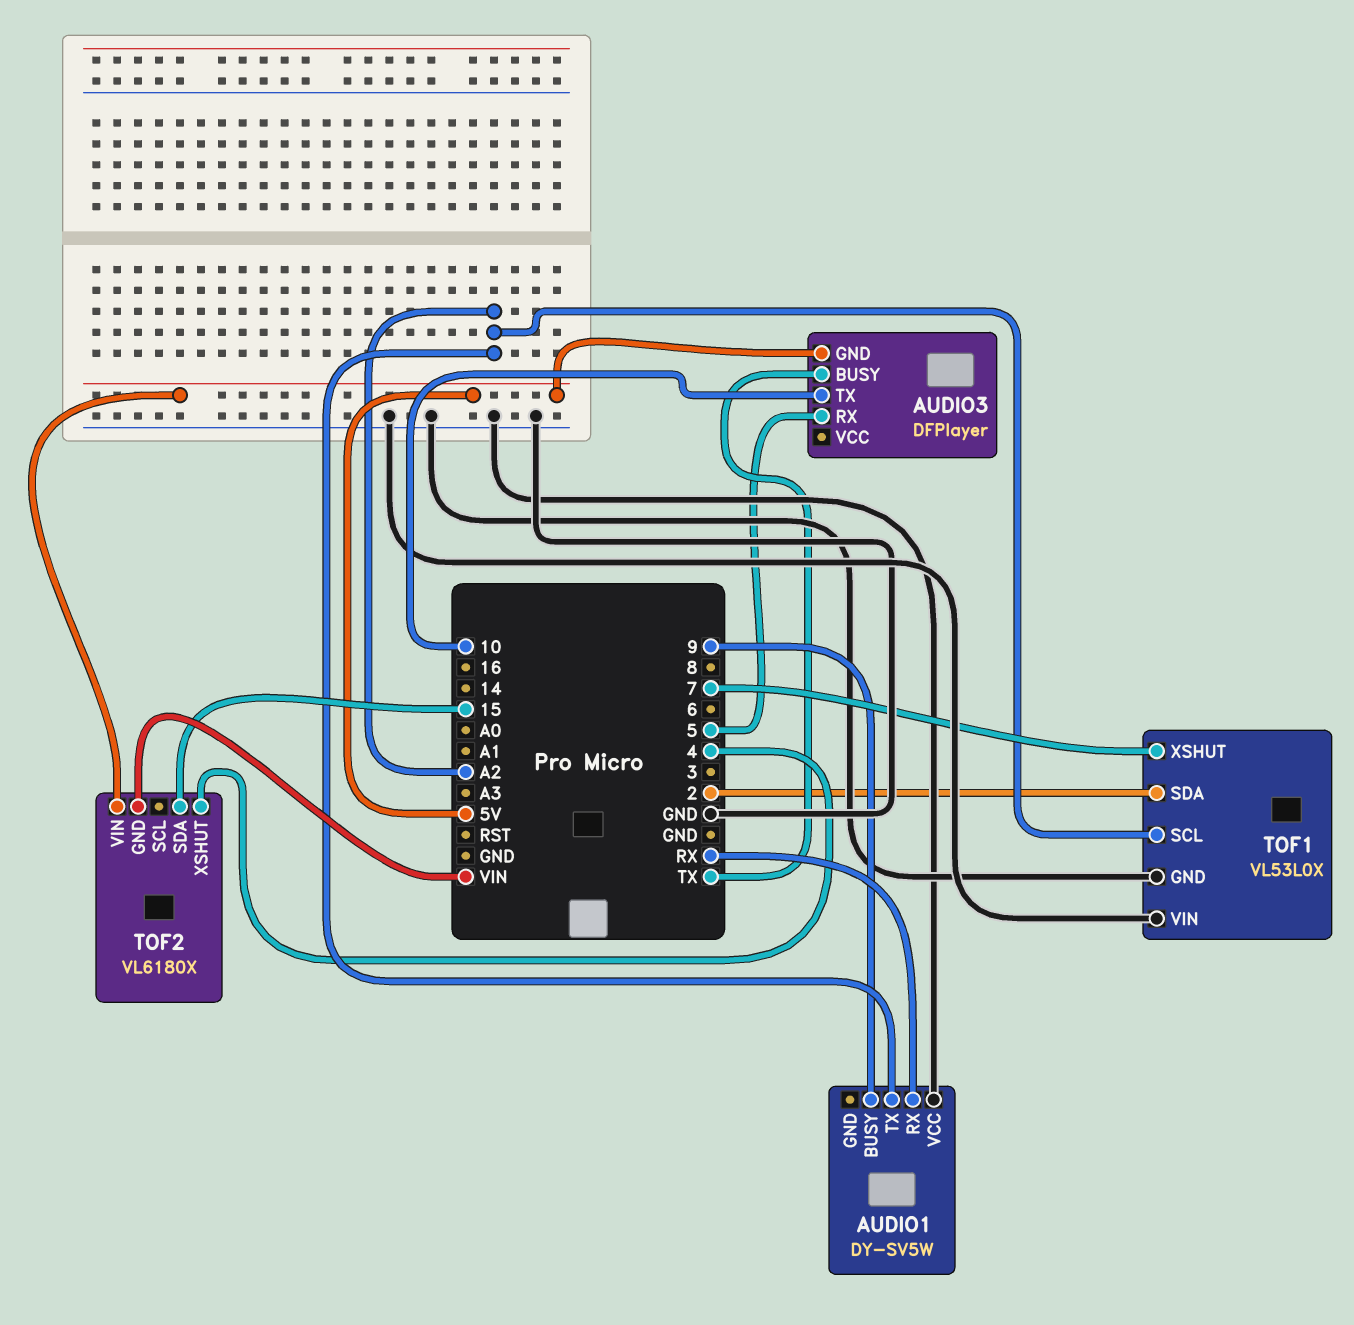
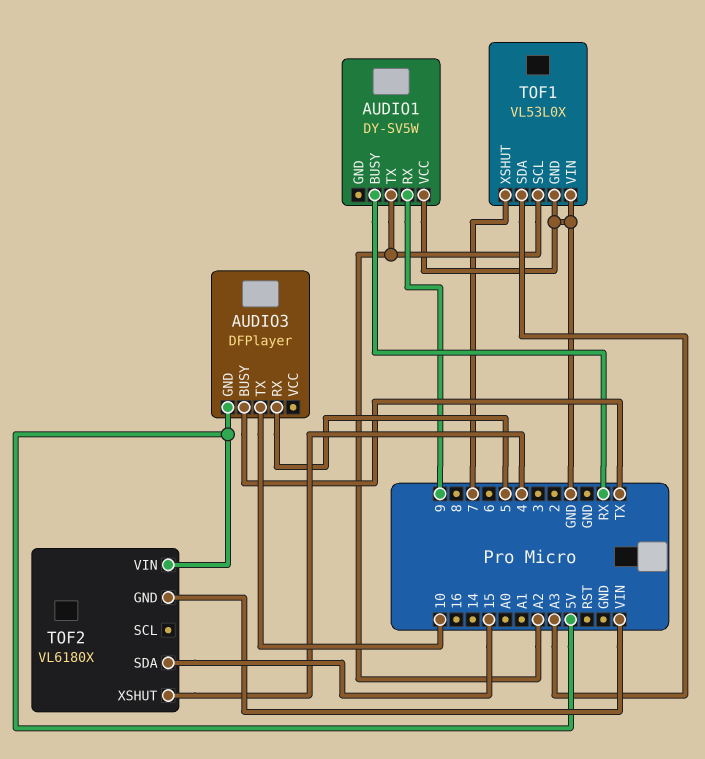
AUDIO1 pin BUSY: 9 -> RX
AUDIO1 pin RX: RX -> 9
TOF1 pin SDA: 2 -> A3

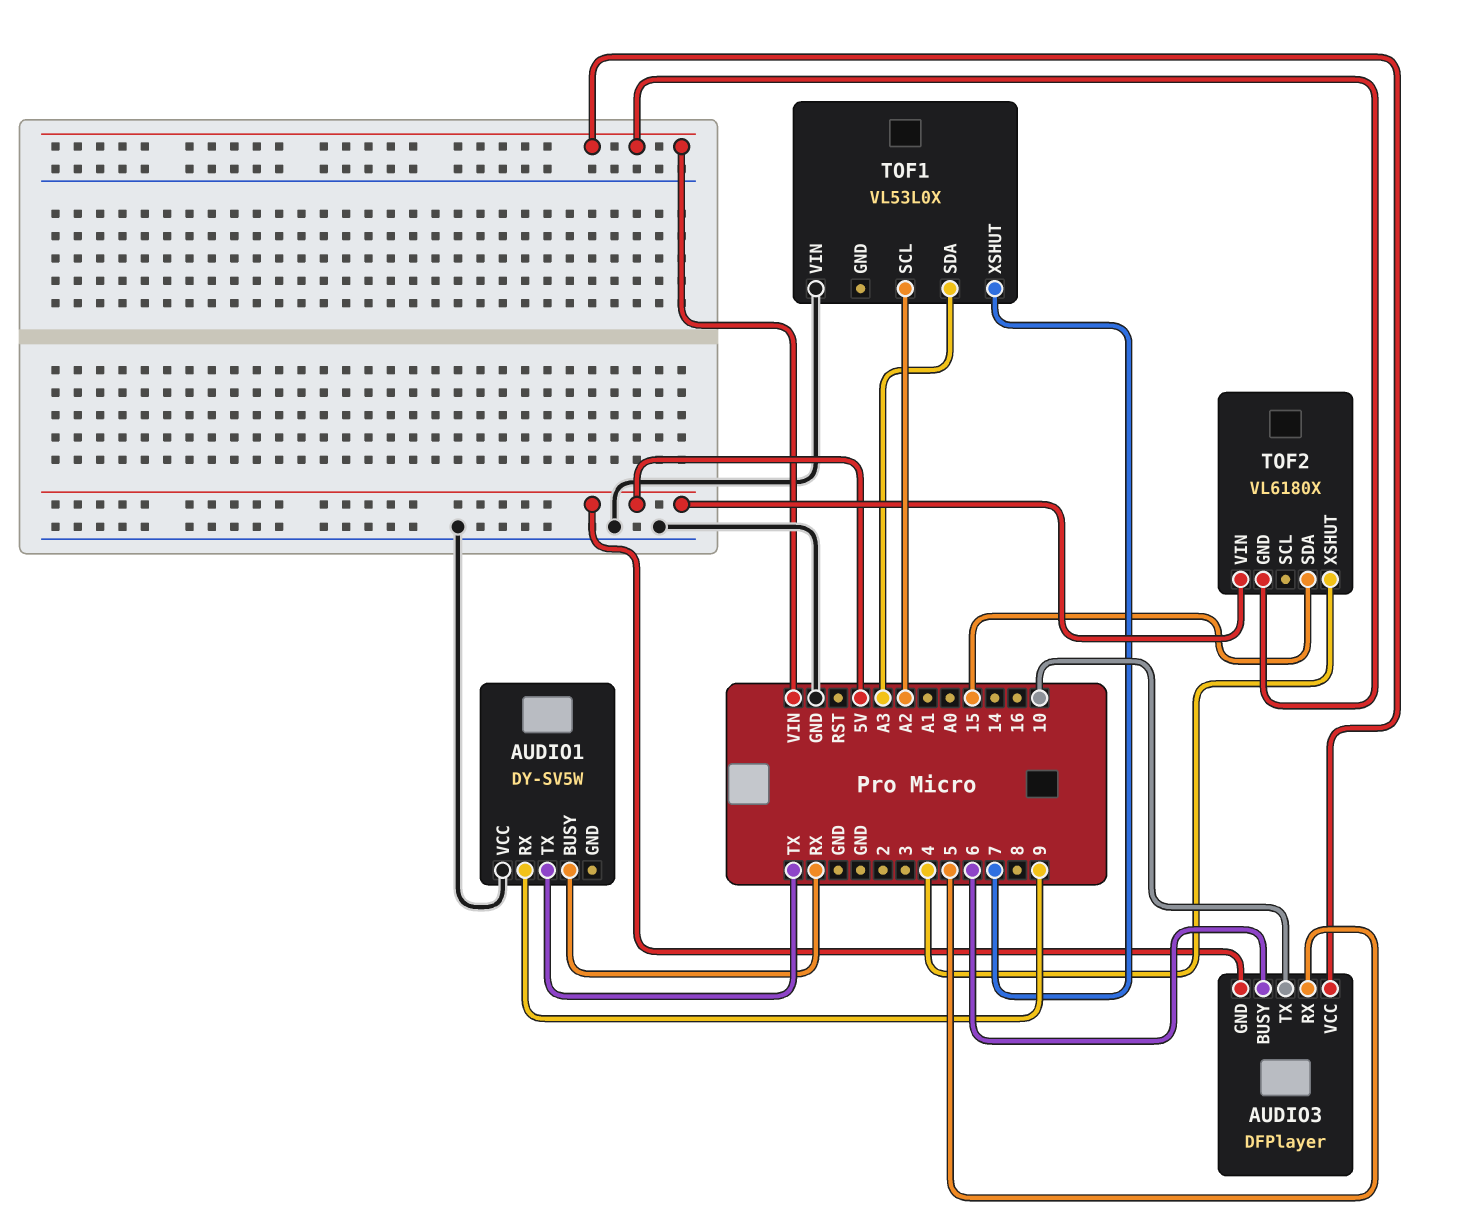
AUDIO1 pin TX: A2 -> TX
AUDIO3 pin BUSY: TX -> 6
AUDIO3 pin VCC: none -> VIN
TOF1 pin GND: GND -> none

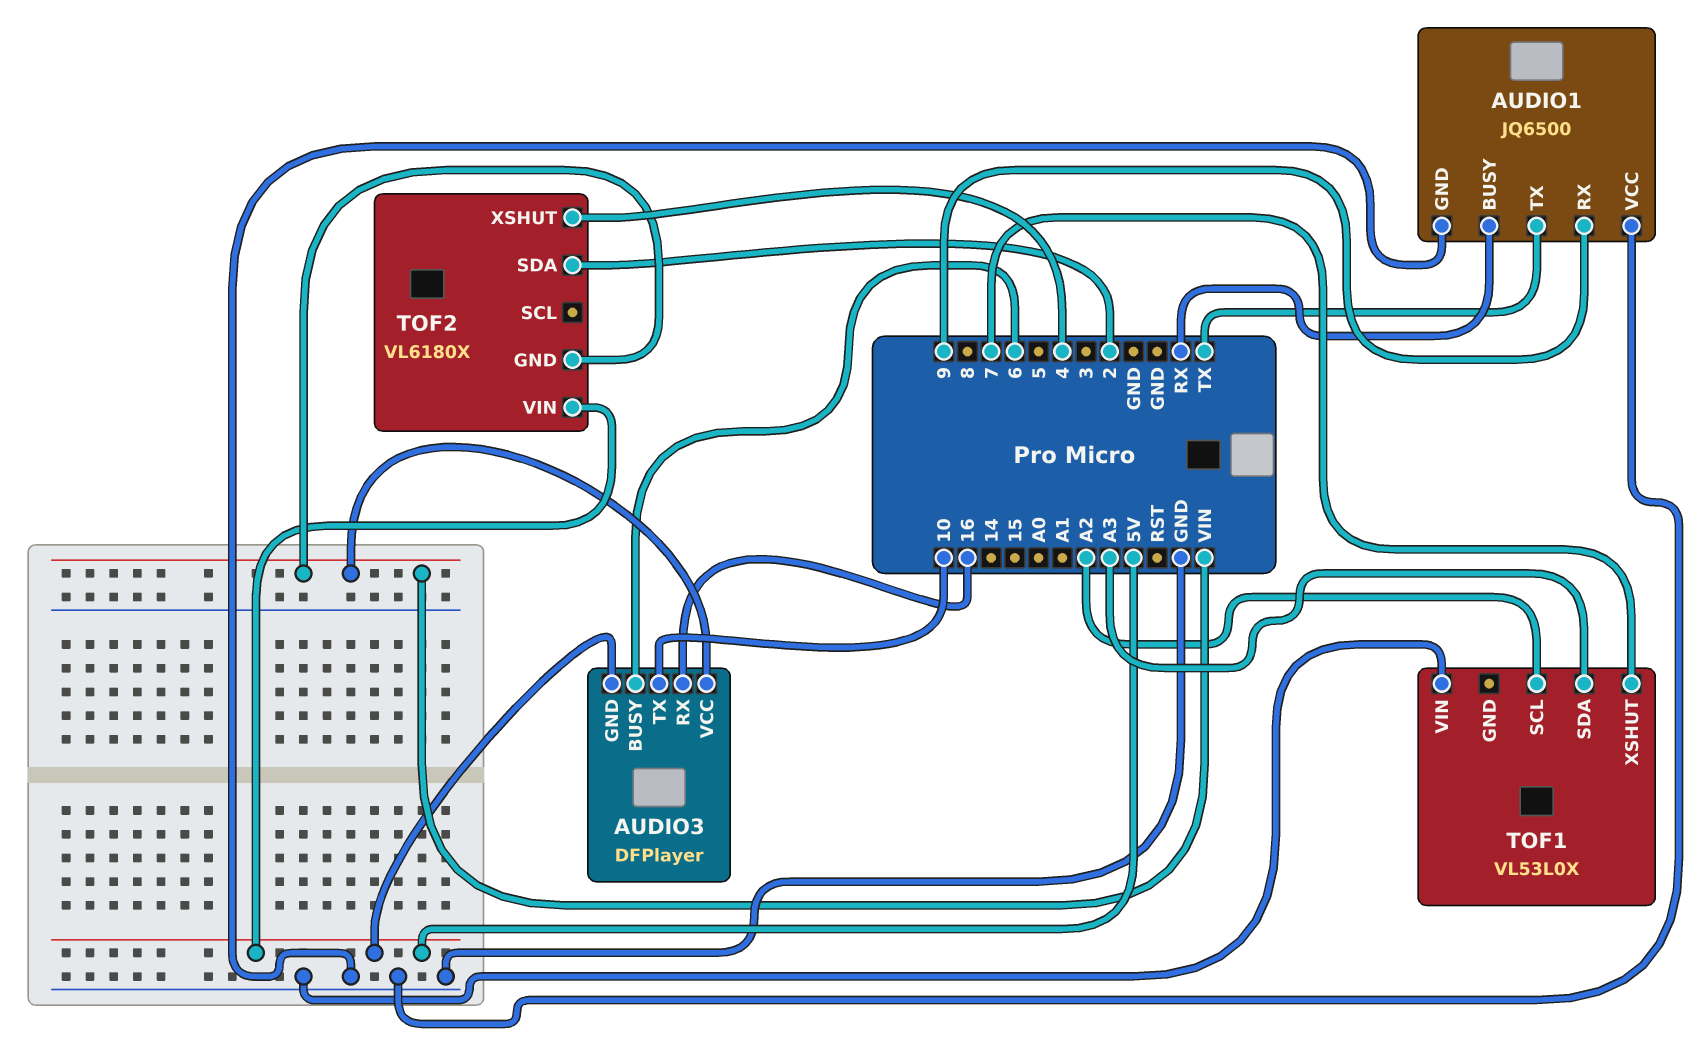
AUDIO1: DY-SV5W -> JQ6500
AUDIO1 pin GND: none -> GND
AUDIO3 pin RX: 5 -> 16
TOF2 pin SDA: 15 -> 2

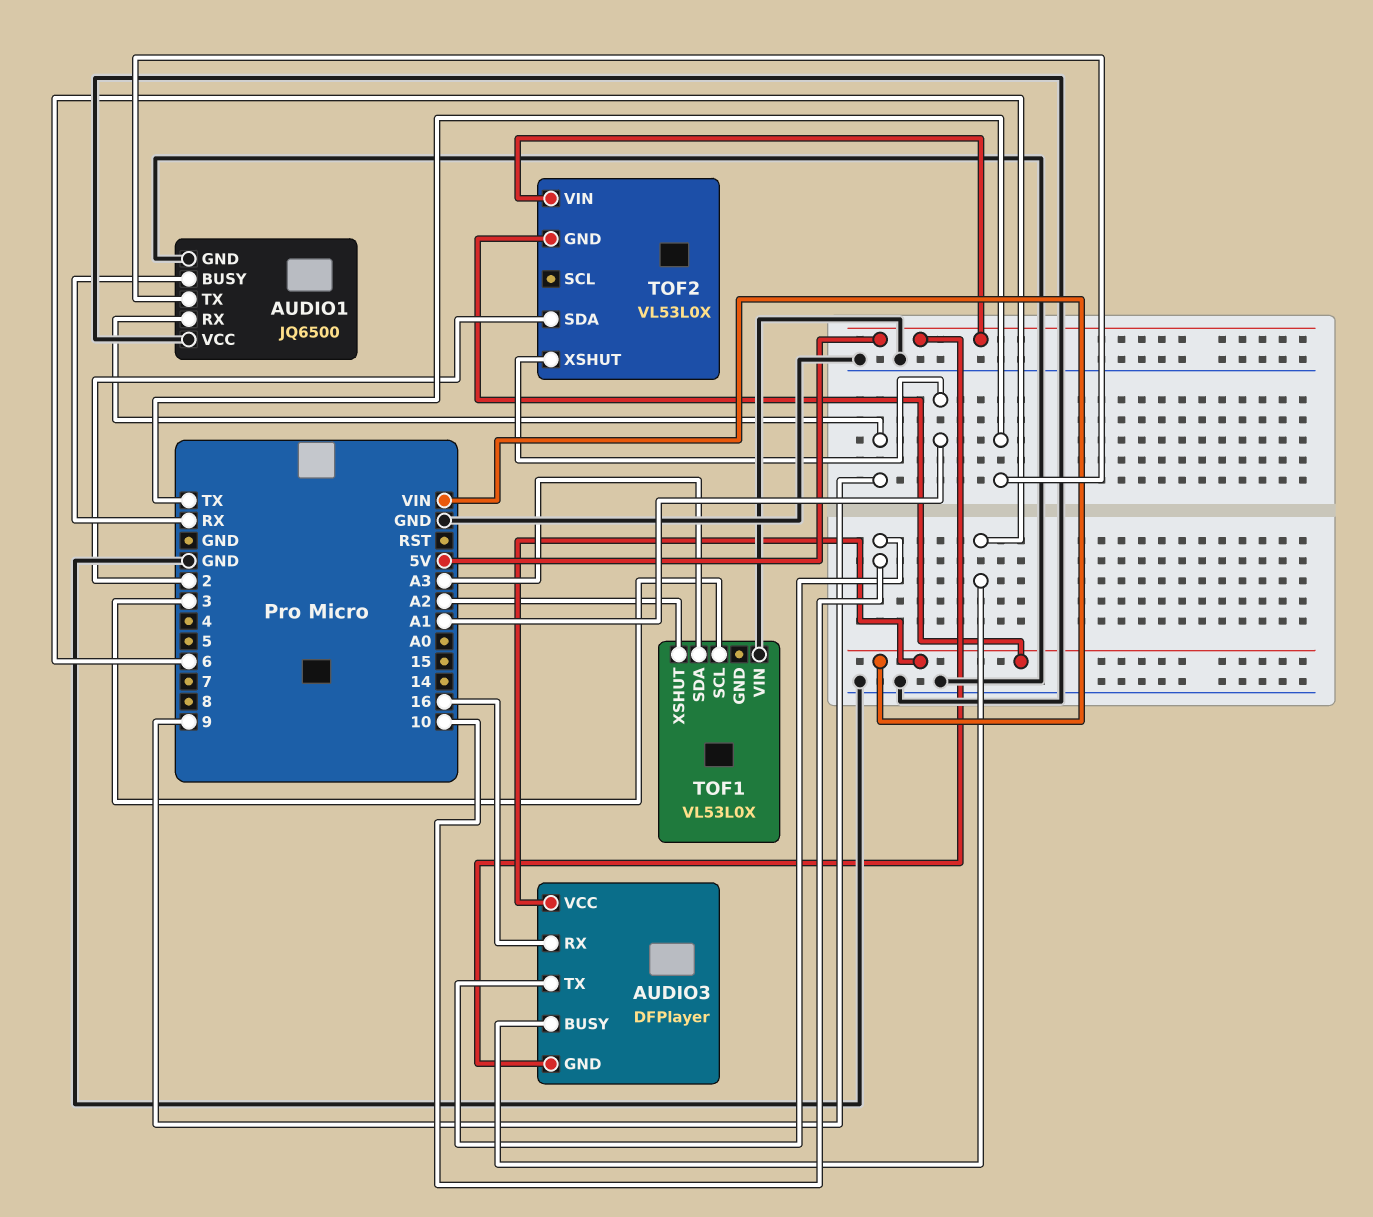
TOF1 pin SCL: A2 -> 3
TOF1 pin XSHUT: 7 -> A2
TOF2: VL6180X -> VL53L0X
TOF2 pin XSHUT: 4 -> A1

